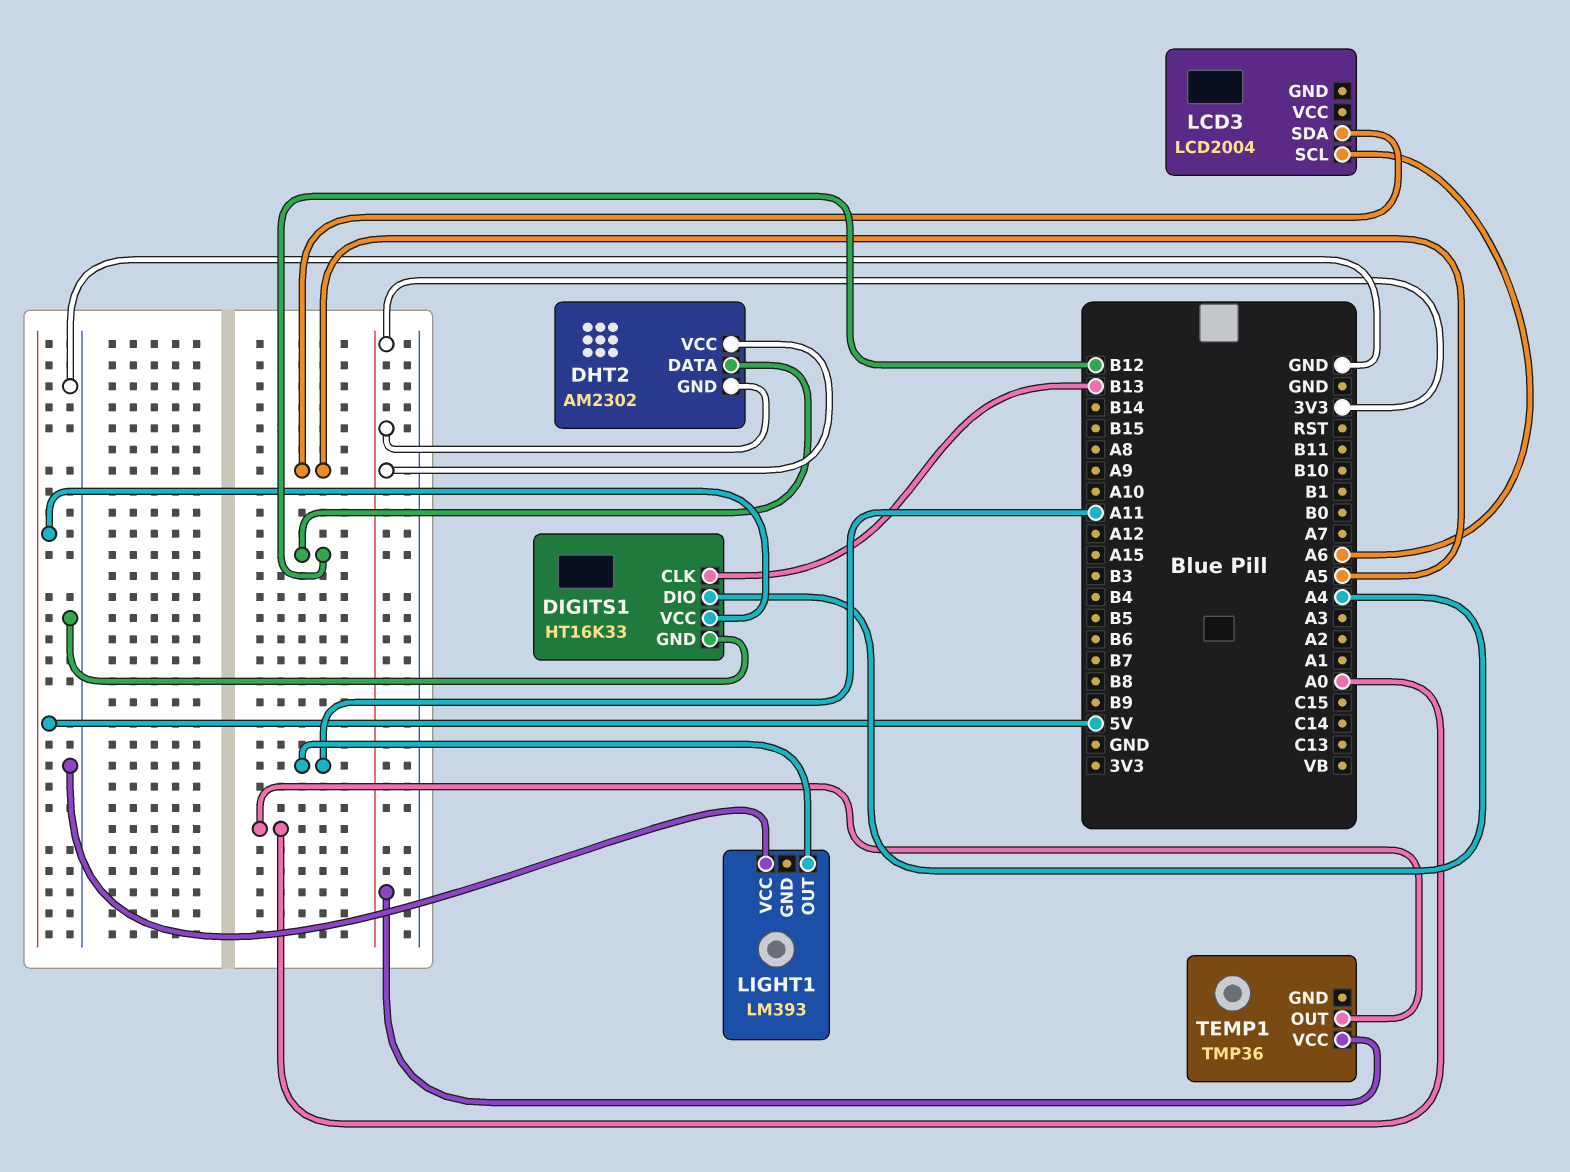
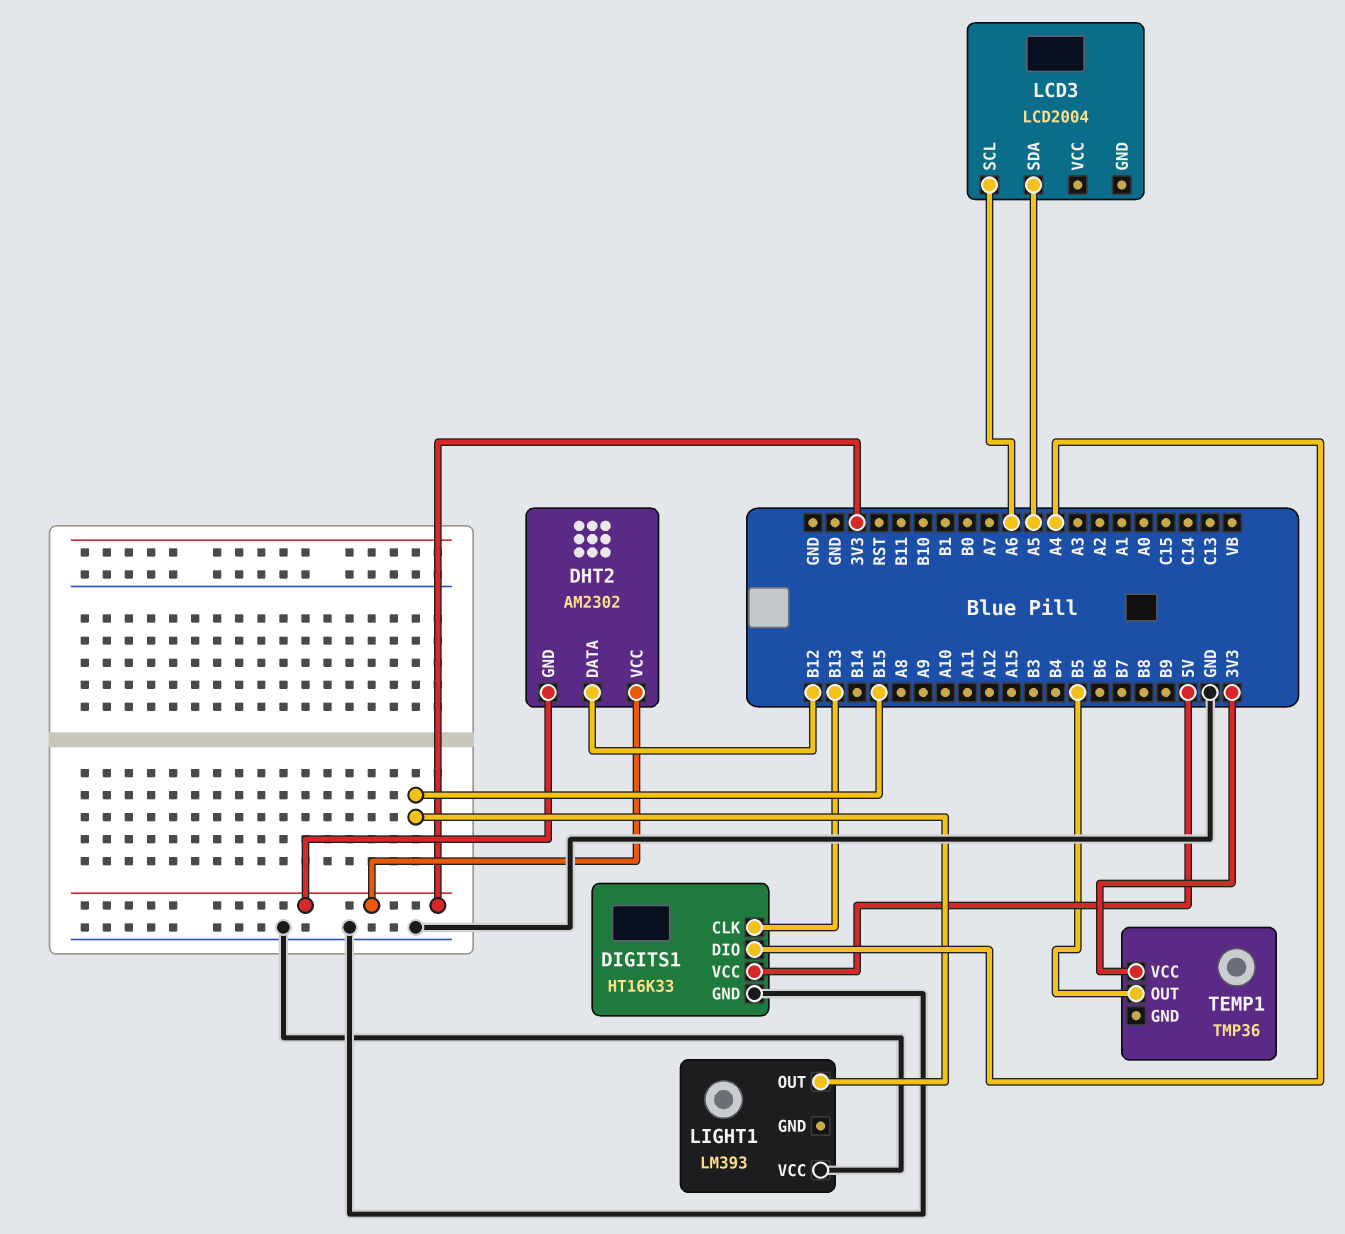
LIGHT1 pin OUT: A11 -> B15
TEMP1 pin OUT: A0 -> B5

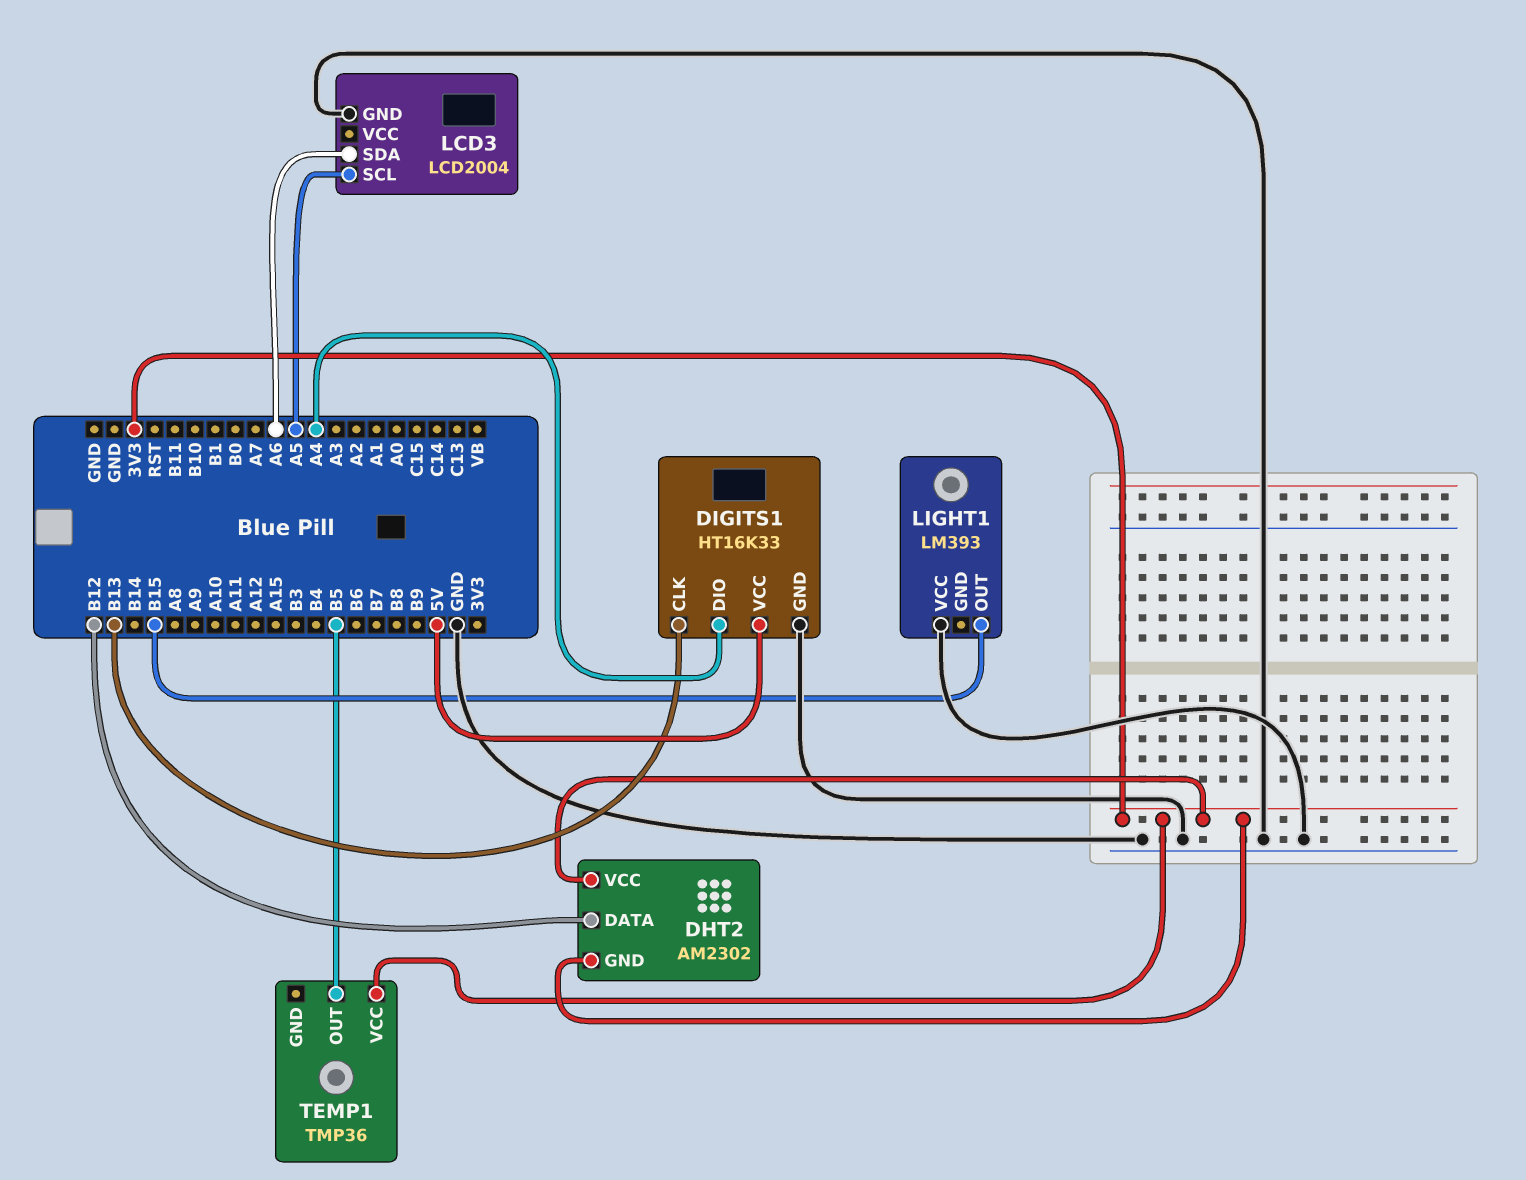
LCD3 pin GND: none -> GND
LCD3 pin SCL: A6 -> A5
LCD3 pin SDA: A5 -> A6

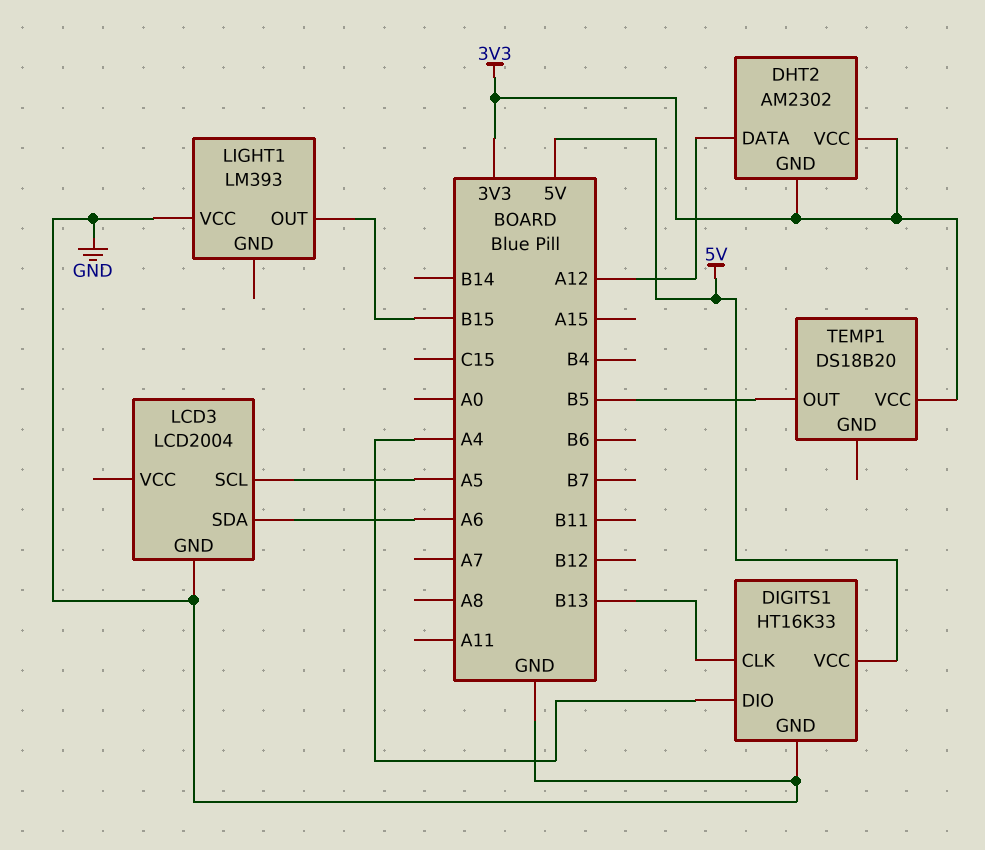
DHT2 pin DATA: B12 -> A12
TEMP1: TMP36 -> DS18B20

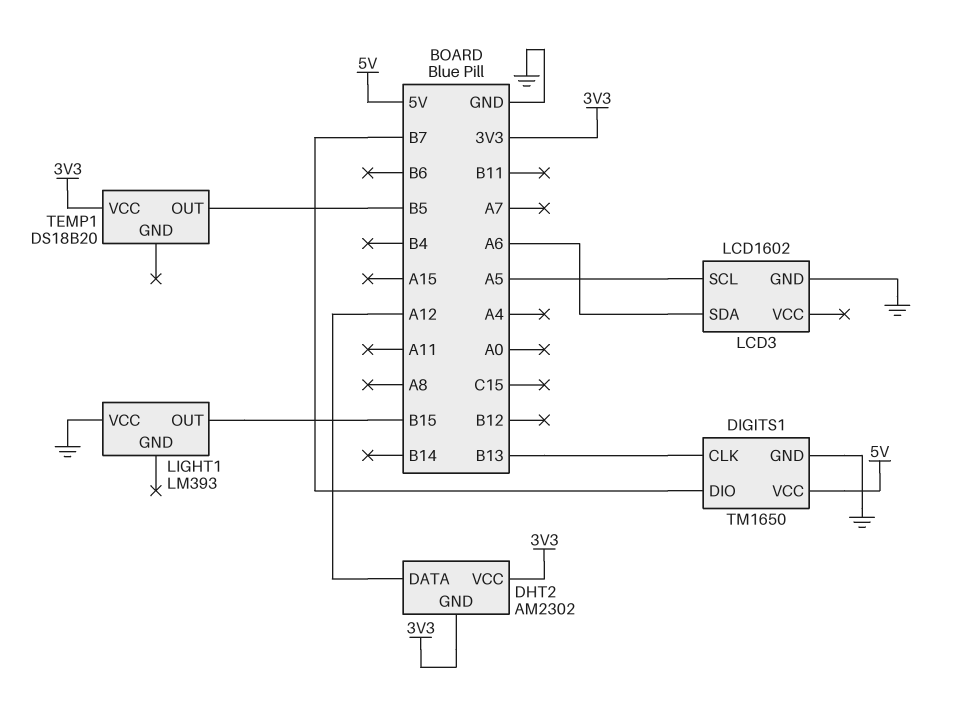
DIGITS1: HT16K33 -> TM1650
DIGITS1 pin DIO: A4 -> B7
LCD3: LCD2004 -> LCD1602

